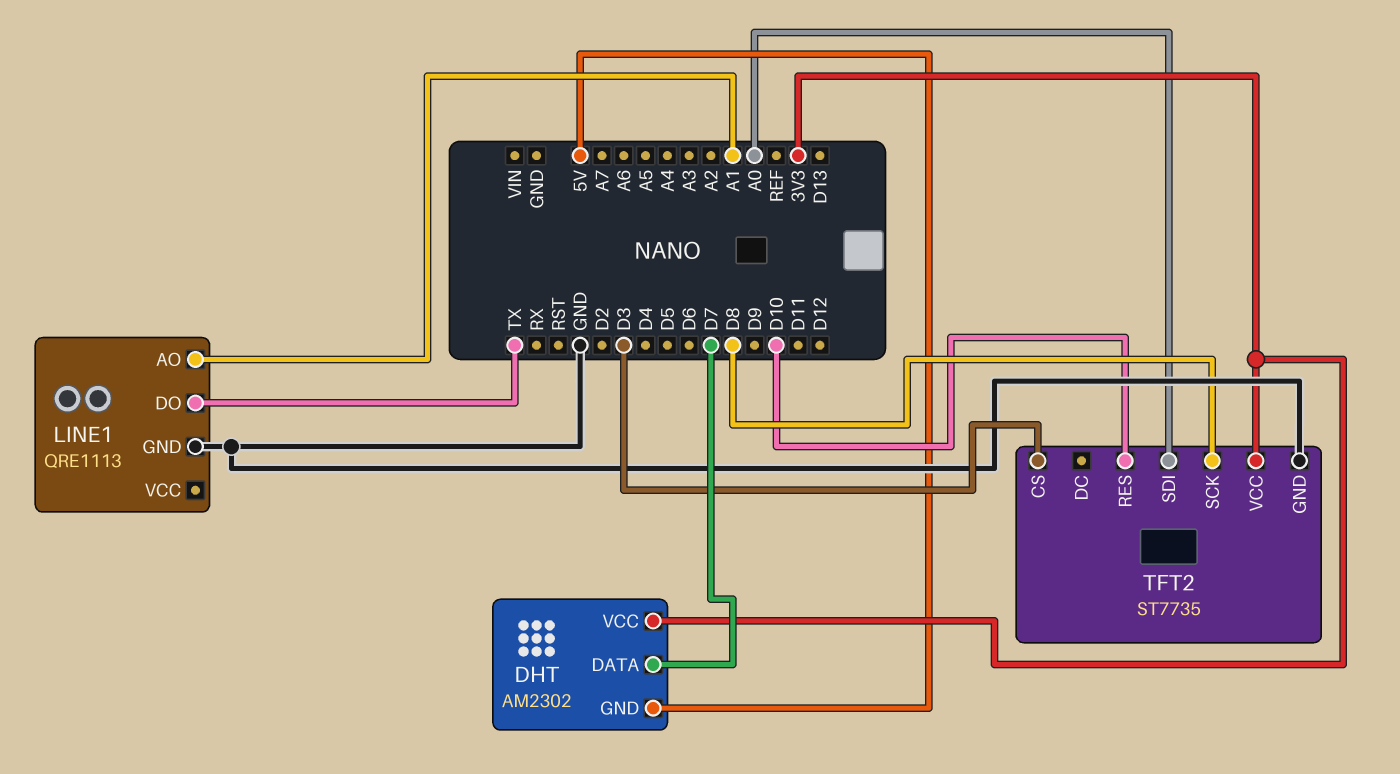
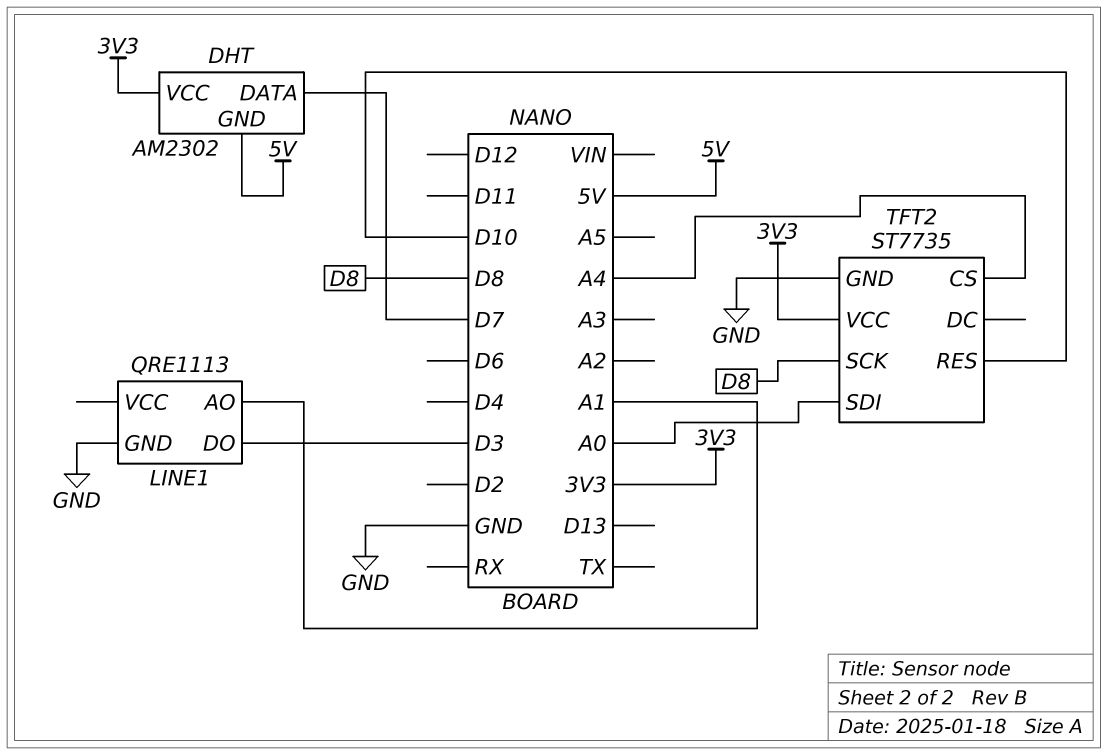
LINE1 pin DO: TX -> D3
TFT2 pin CS: D3 -> A4

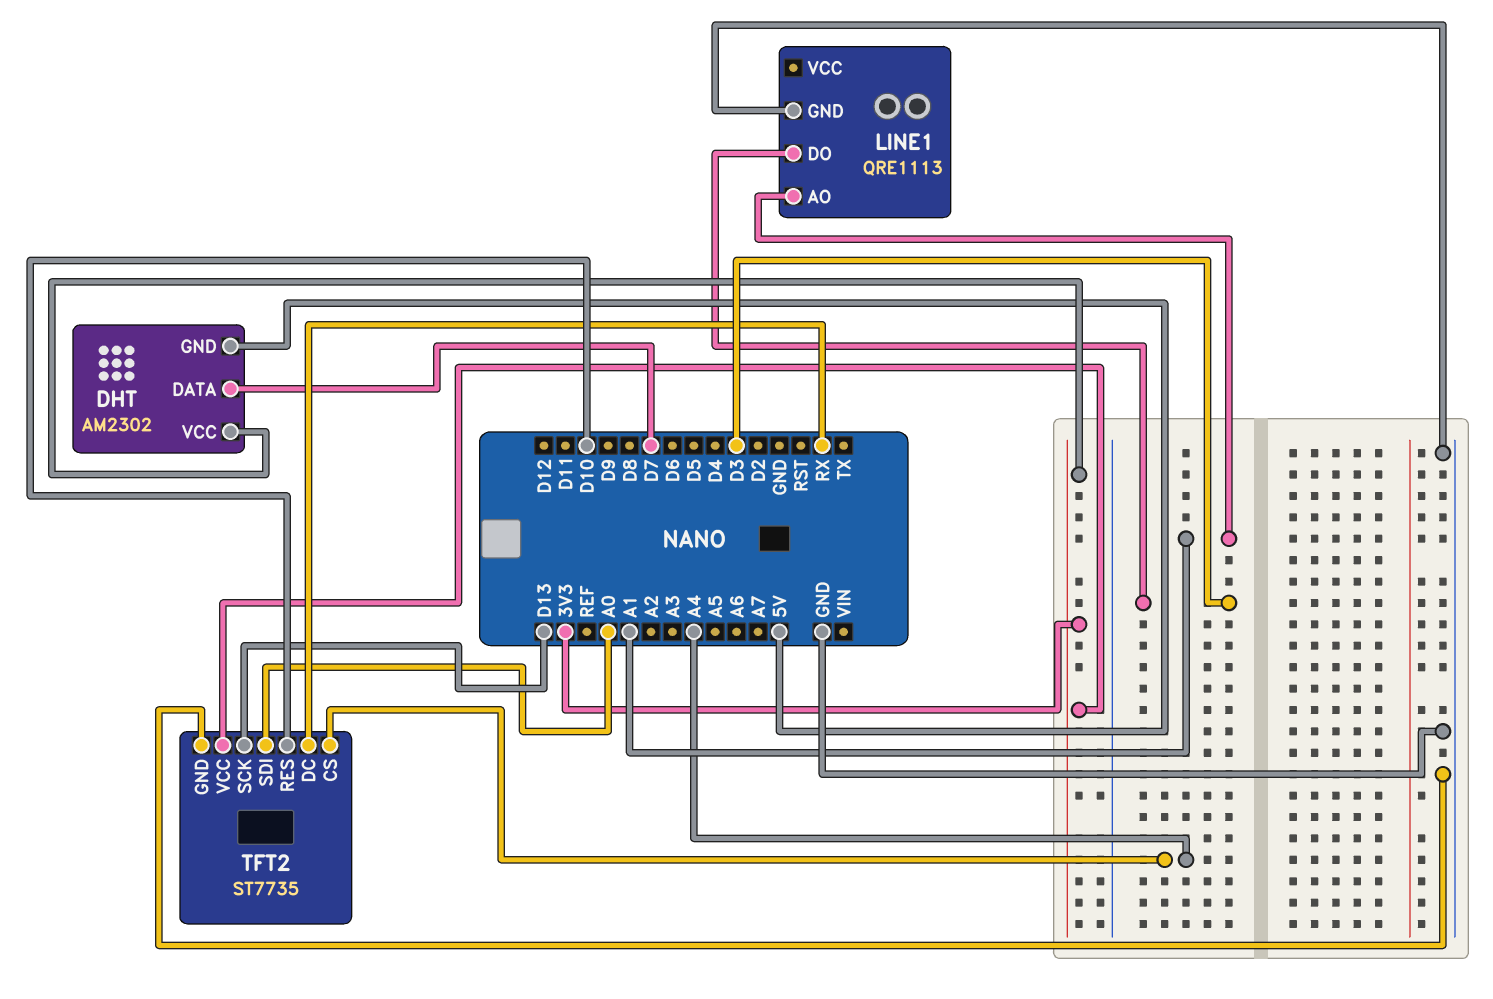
TFT2 pin DC: none -> RX
TFT2 pin SCK: D8 -> D13

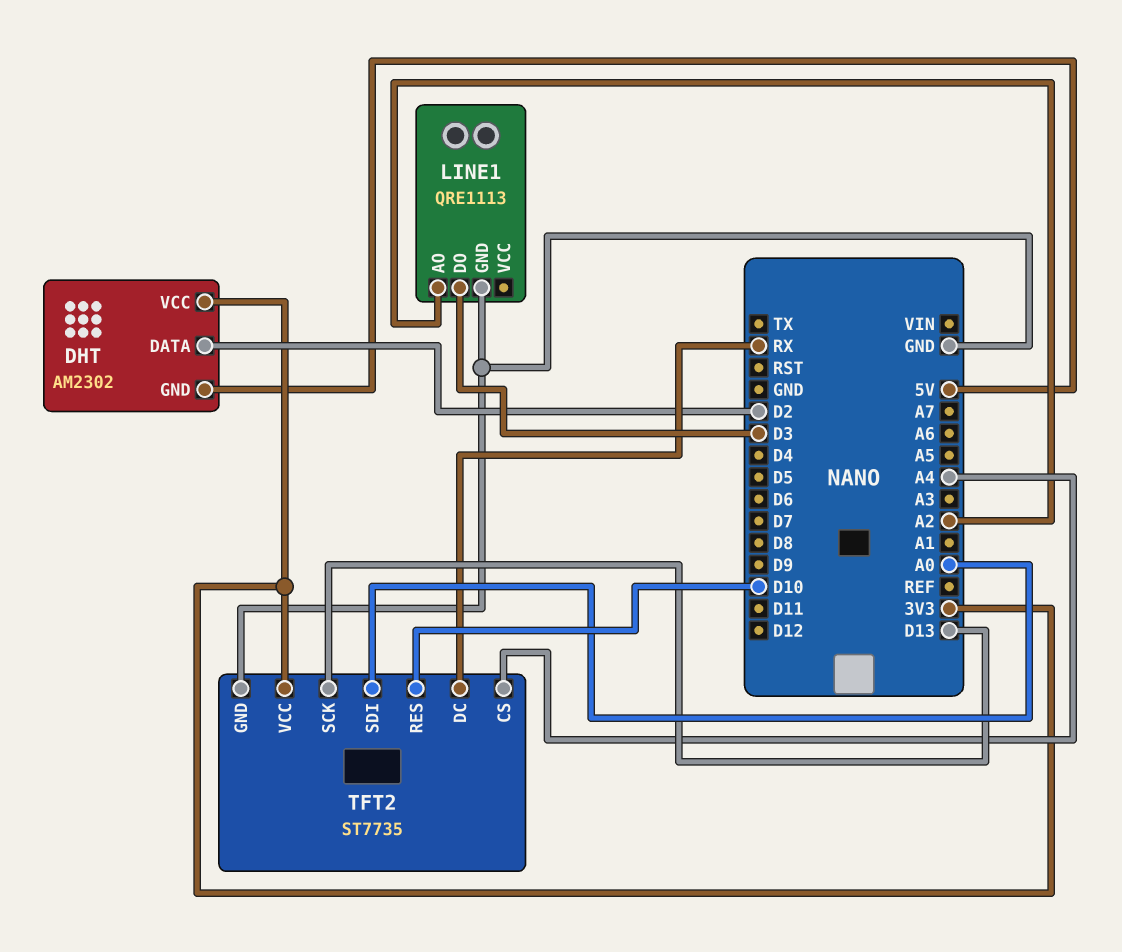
DHT pin DATA: D7 -> D2
LINE1 pin AO: A1 -> A2

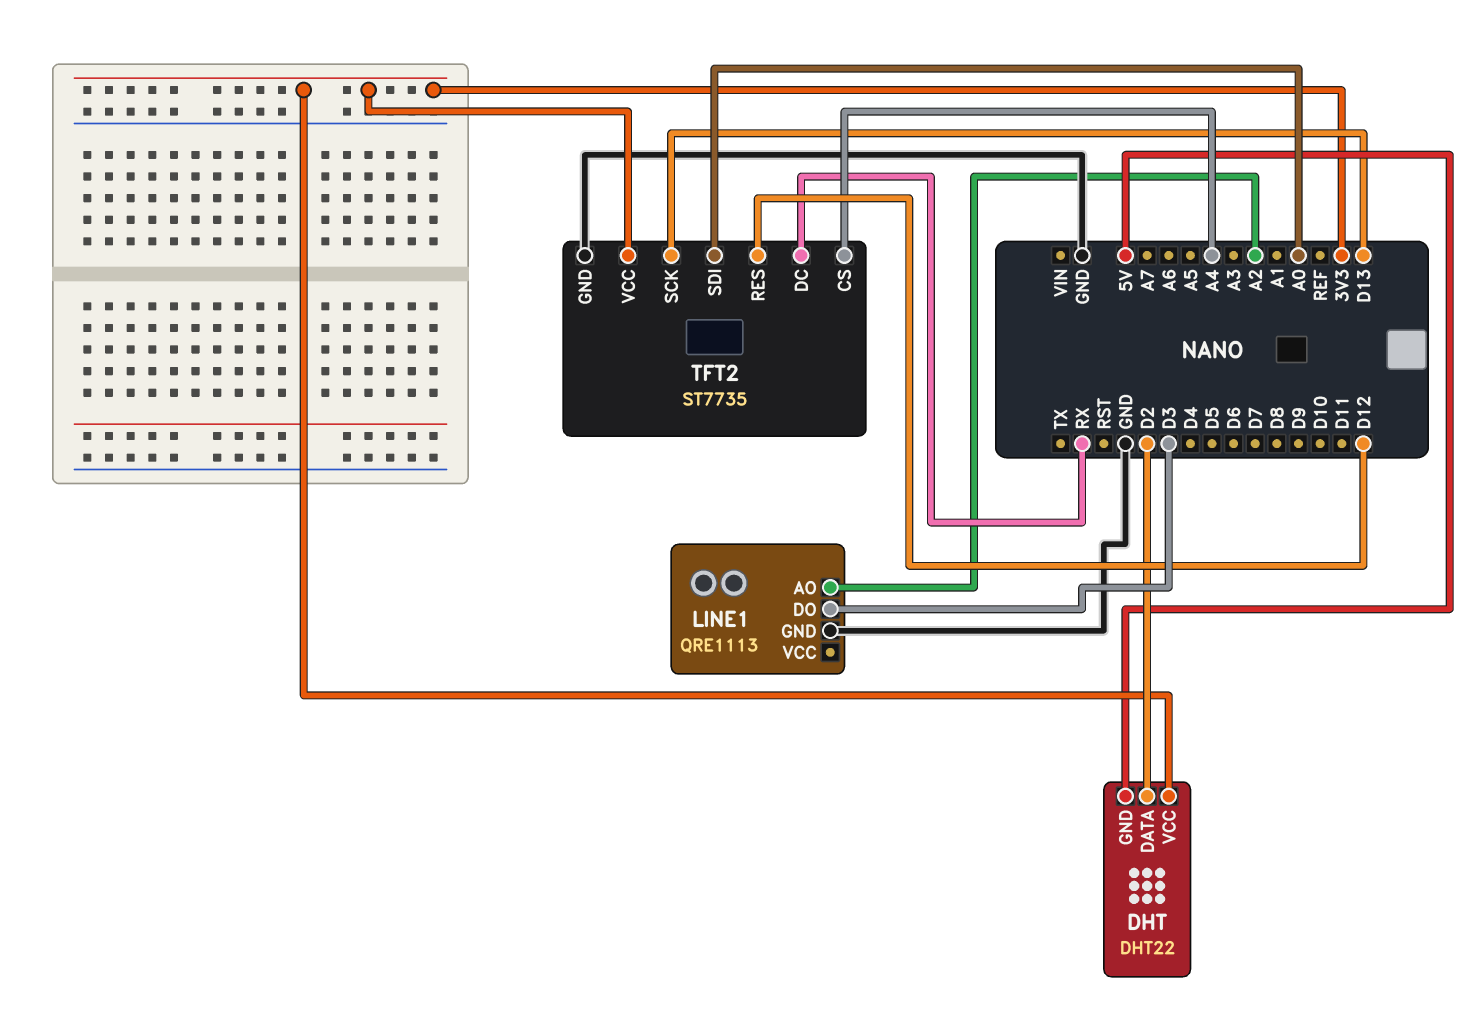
DHT: AM2302 -> DHT22
TFT2 pin RES: D10 -> D12

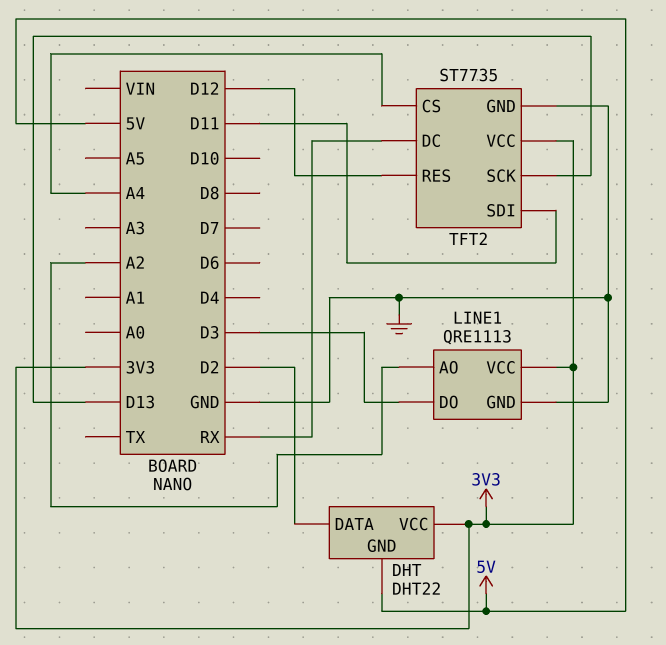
LINE1 pin VCC: none -> 3V3
TFT2 pin SDI: A0 -> D11

